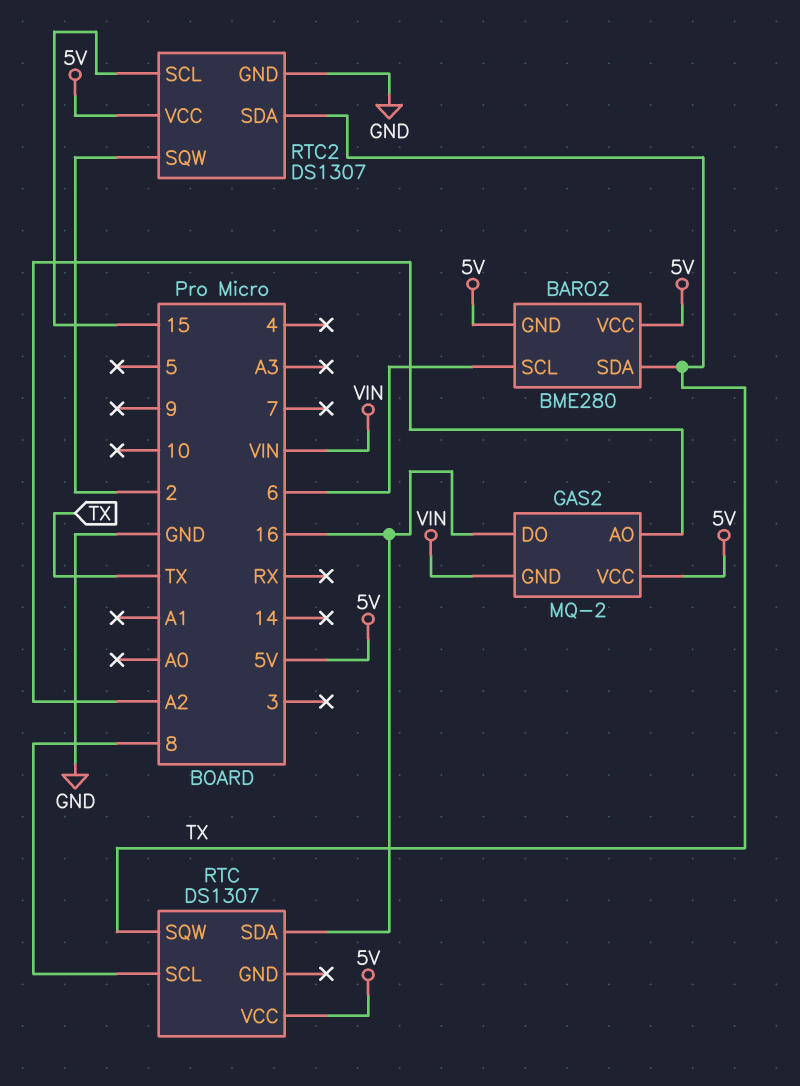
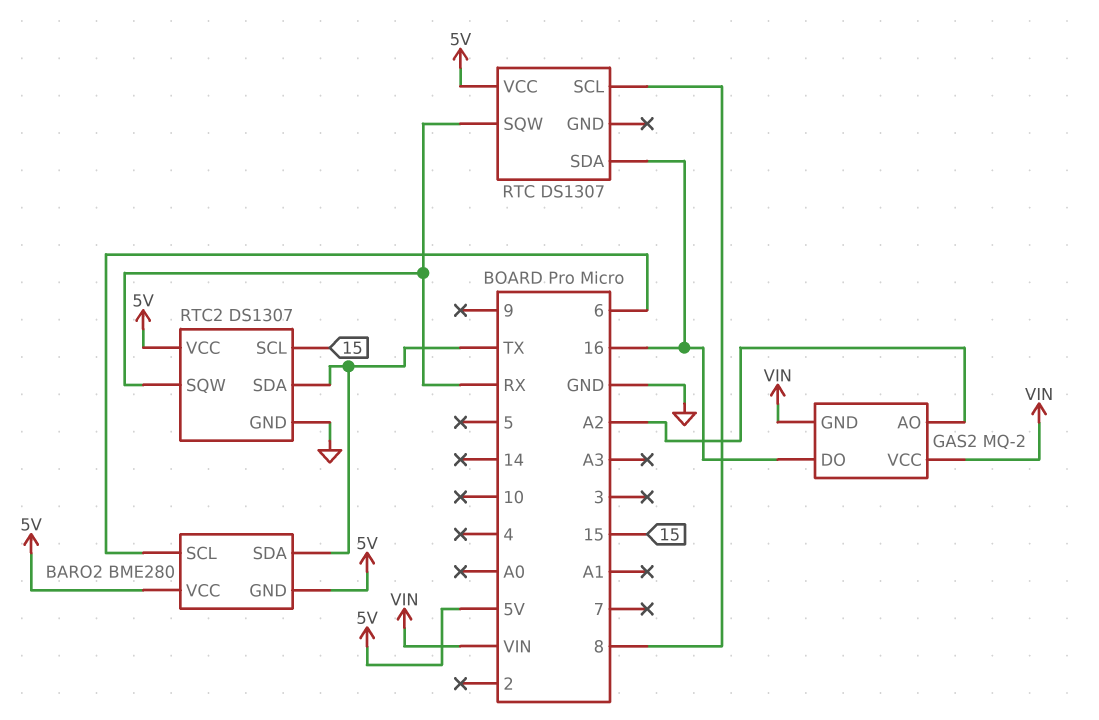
GAS2 pin VCC: 5V -> VIN
RTC pin SQW: TX -> RX
RTC2 pin SQW: 2 -> RX

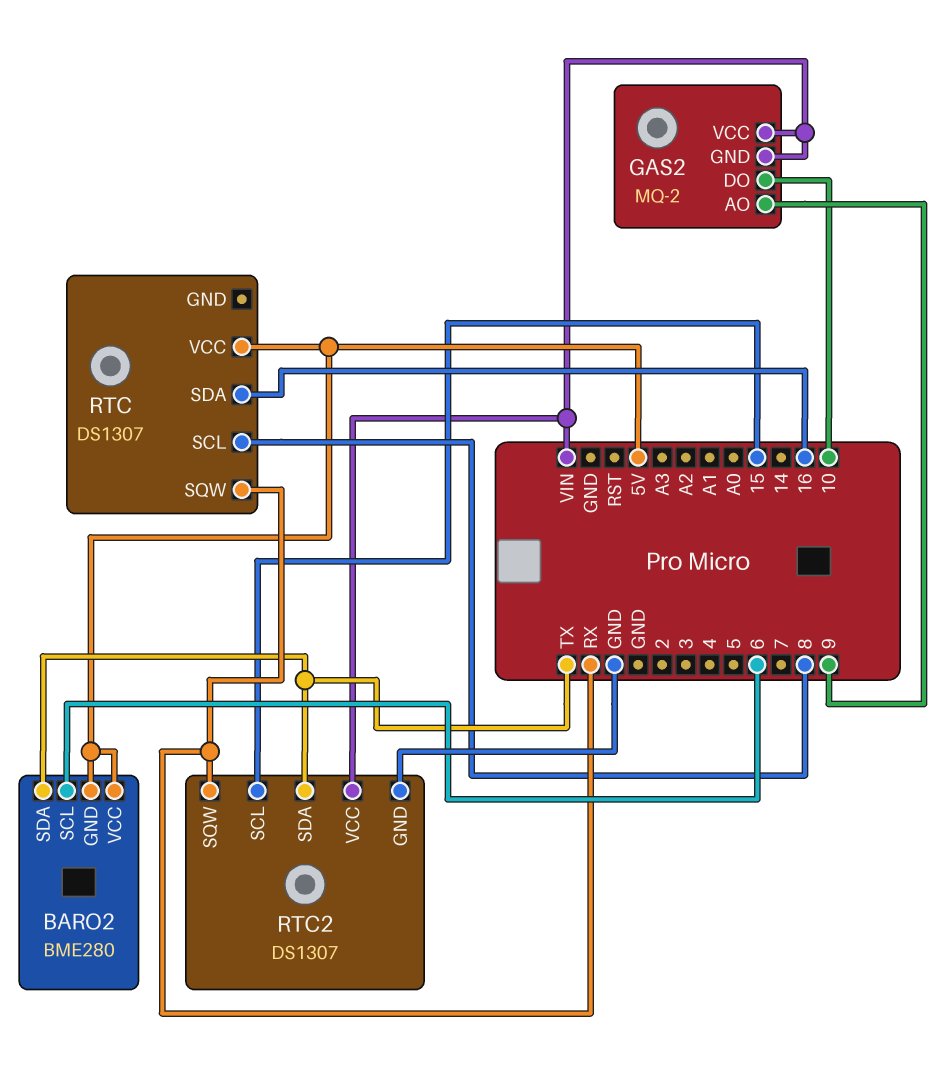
GAS2 pin AO: A2 -> 9
GAS2 pin DO: 16 -> 10
RTC2 pin VCC: 5V -> VIN

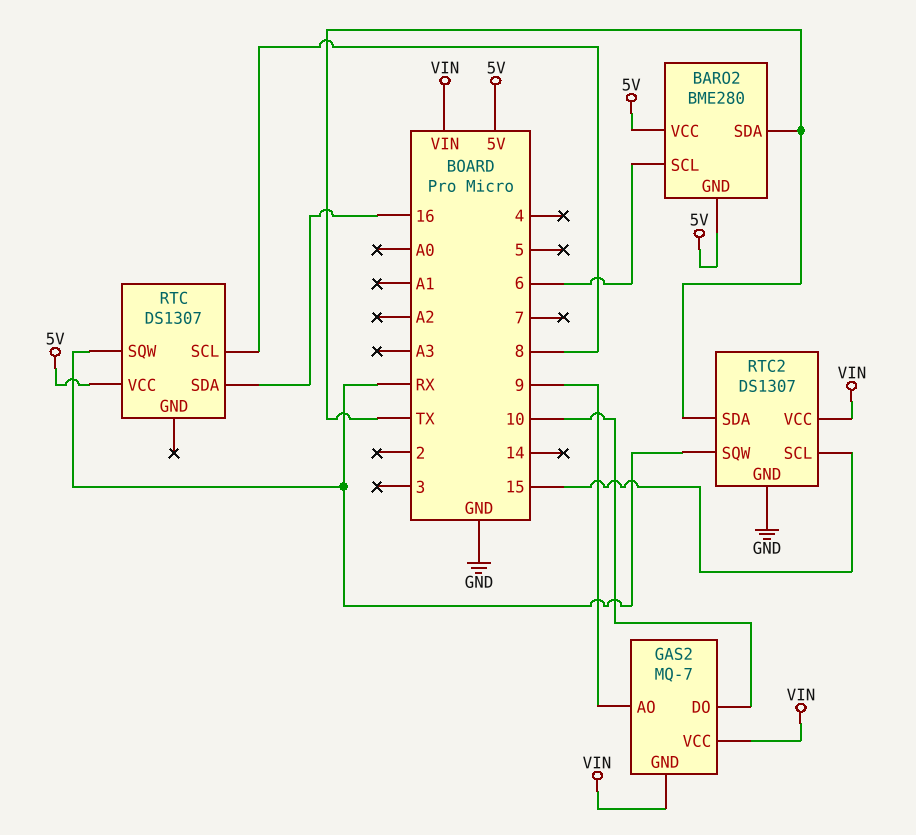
GAS2: MQ-2 -> MQ-7

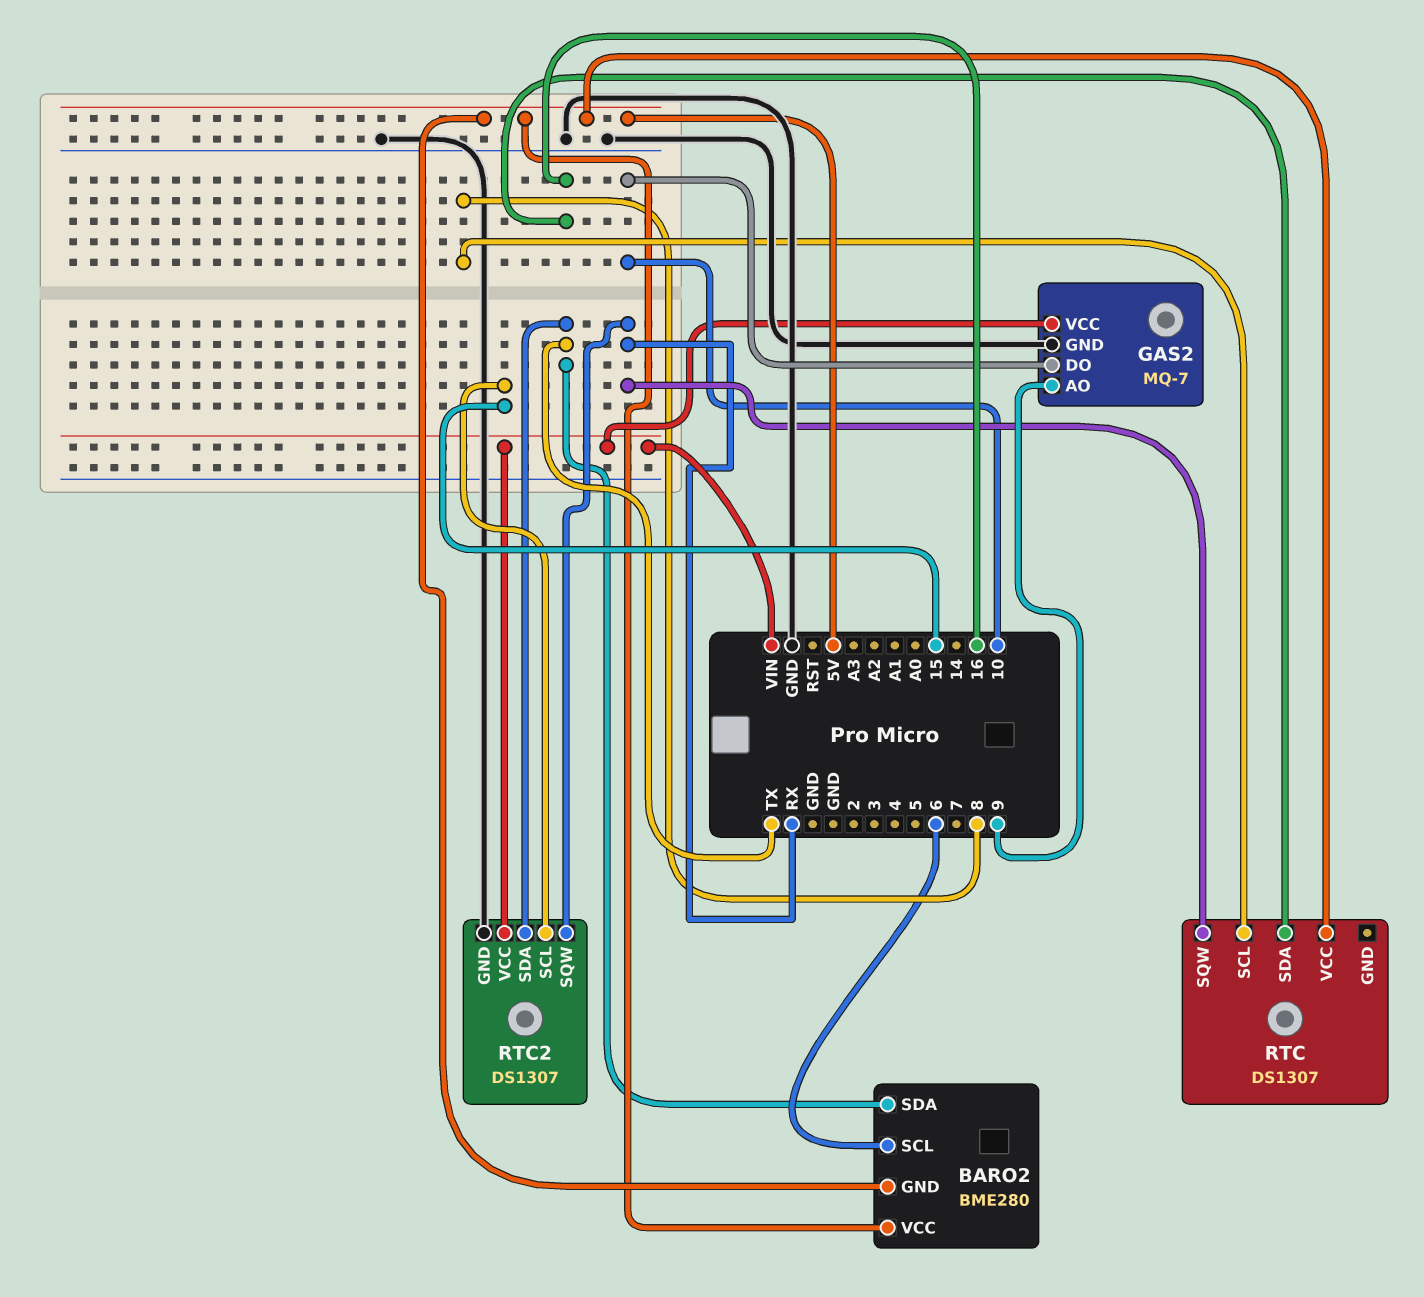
GAS2 pin GND: VIN -> GND

